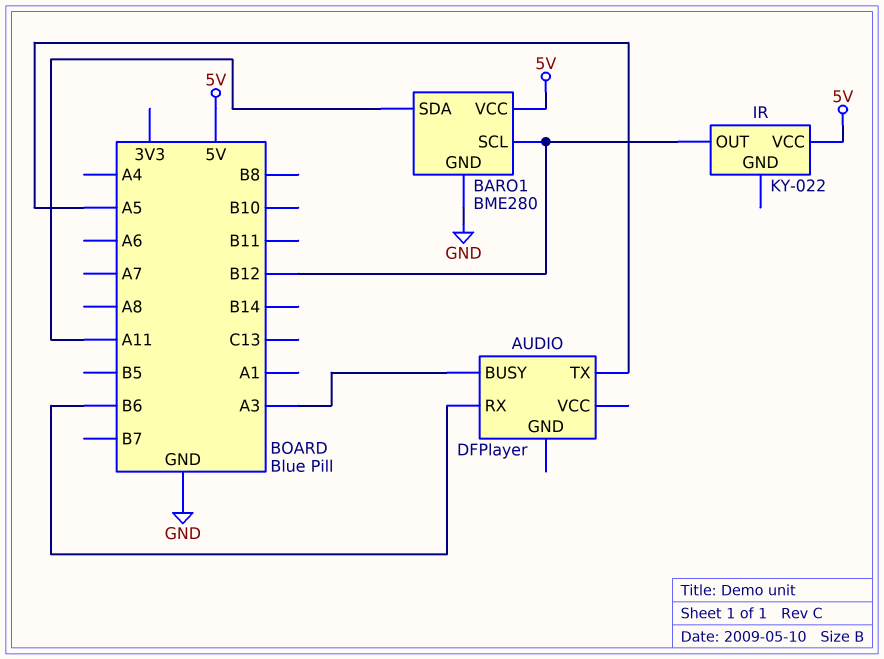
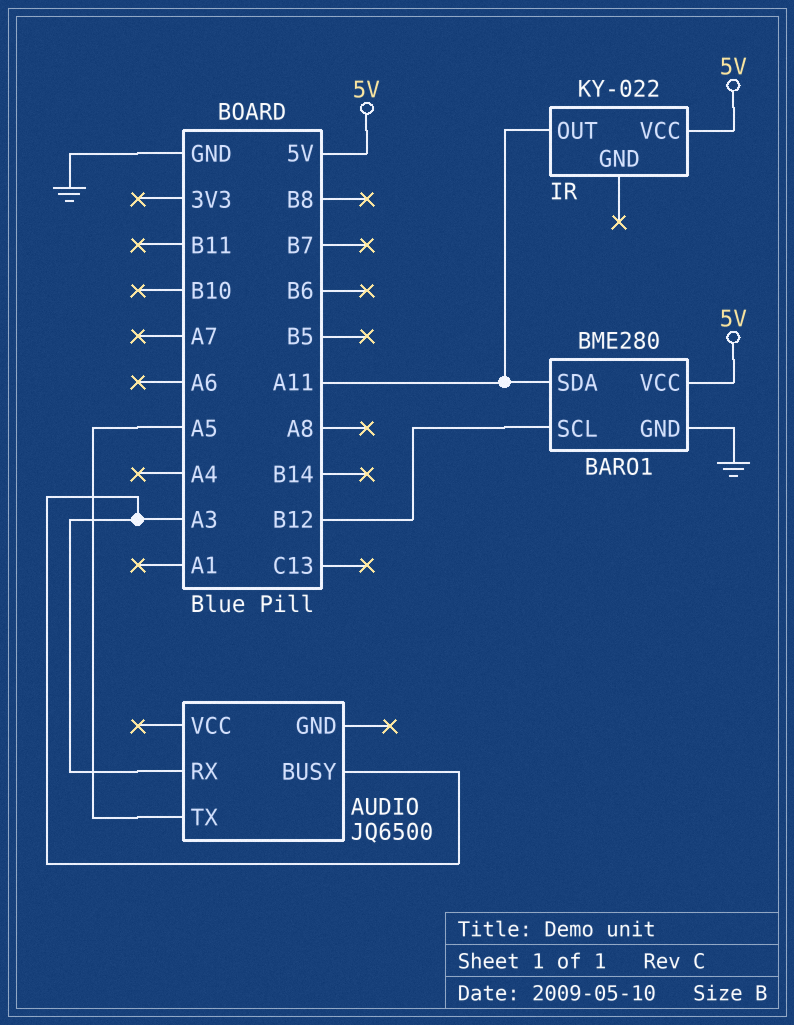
AUDIO: DFPlayer -> JQ6500
AUDIO pin RX: B6 -> A3
IR pin OUT: B12 -> A11

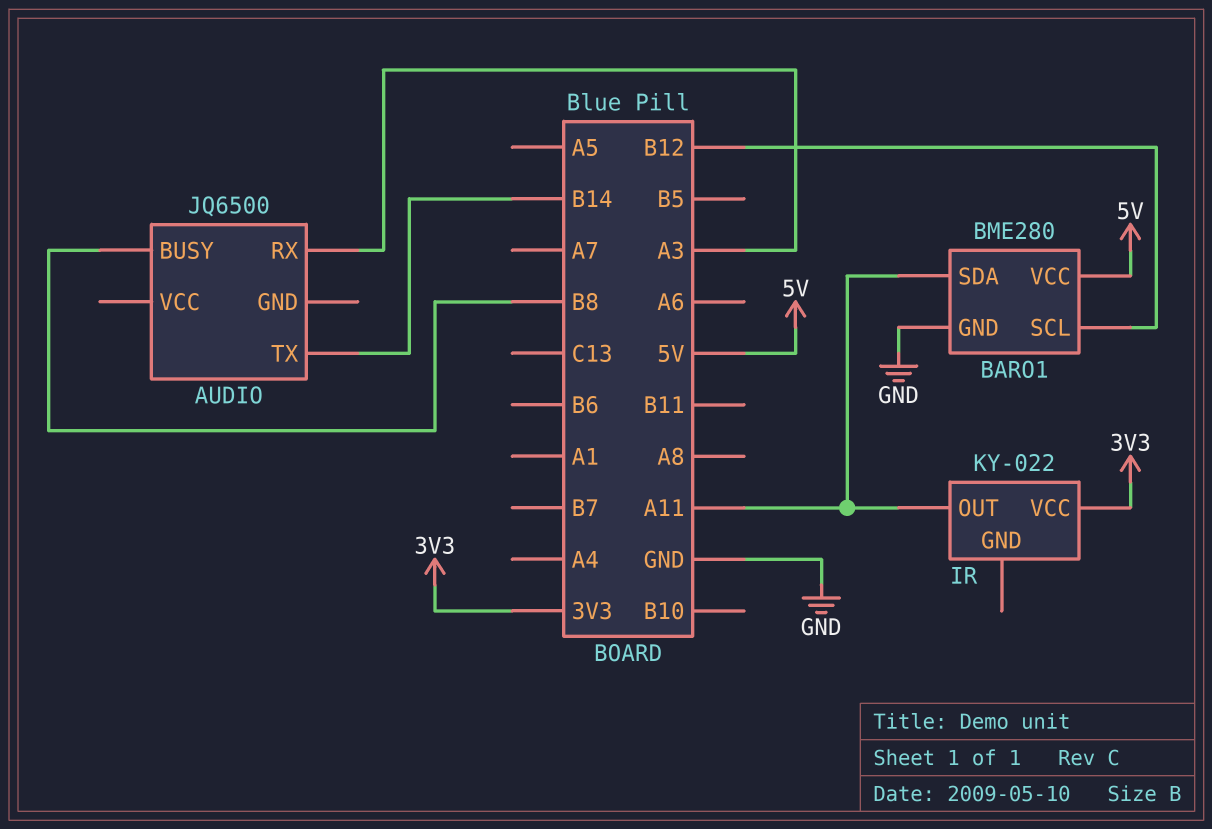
AUDIO pin BUSY: A3 -> B8
AUDIO pin TX: A5 -> B14
IR pin VCC: 5V -> 3V3

